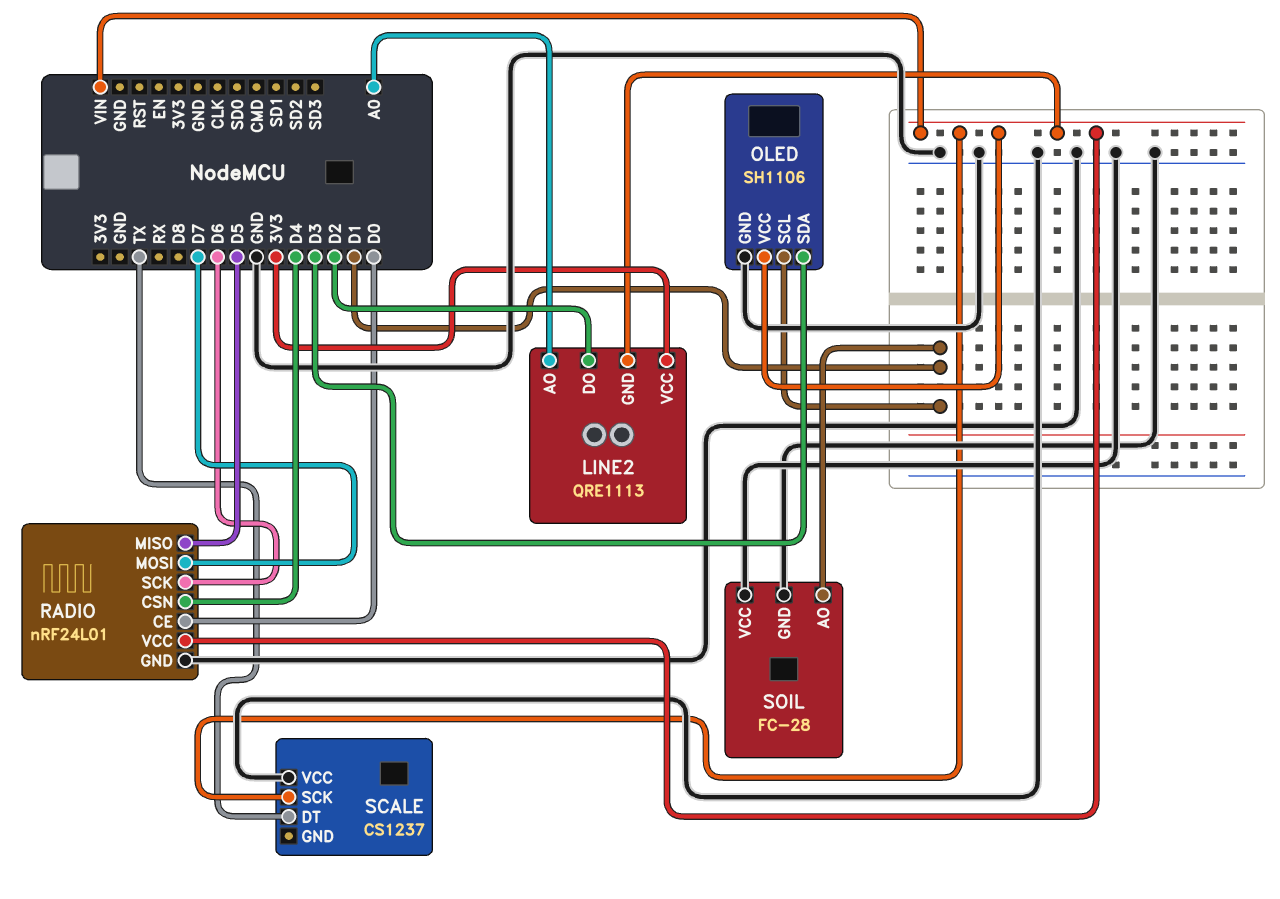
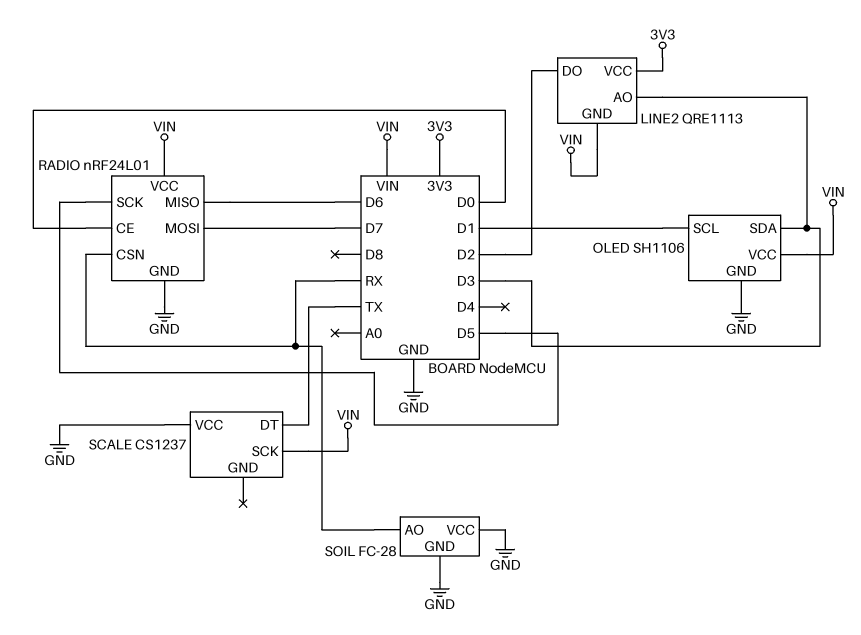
LINE2 pin AO: A0 -> D3
RADIO pin CSN: D4 -> RX
RADIO pin MISO: D5 -> D6
RADIO pin SCK: D6 -> D5
SOIL pin AO: D1 -> RX

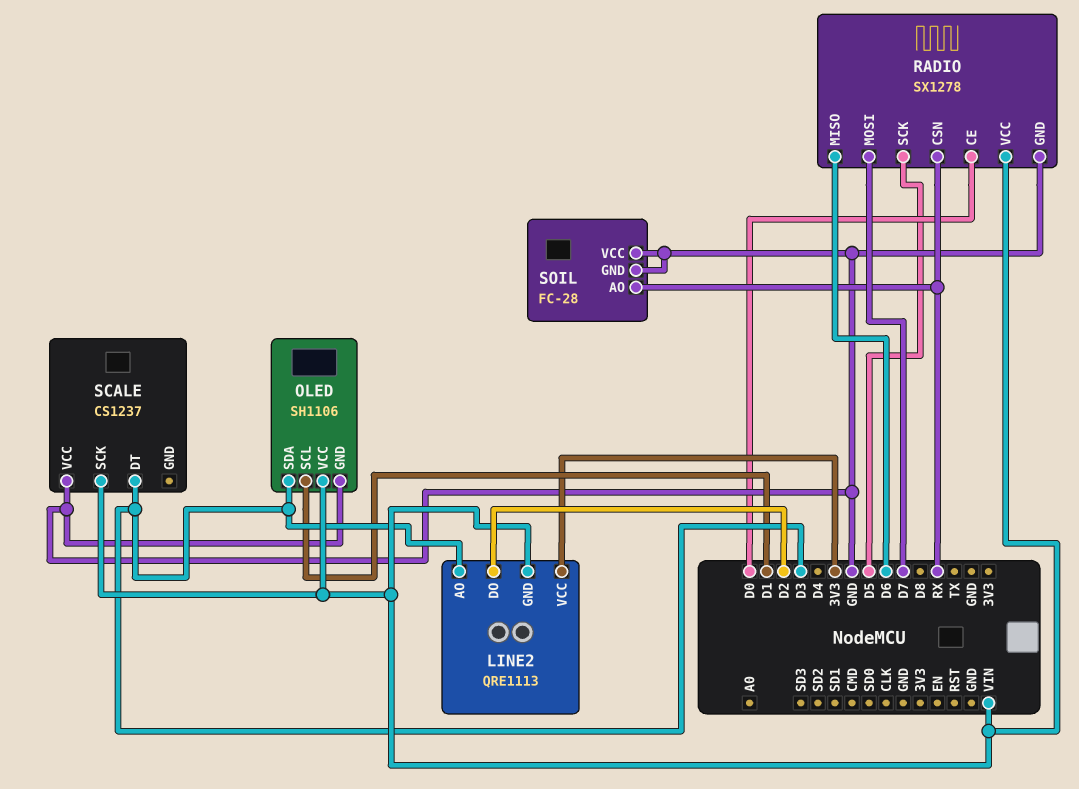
RADIO: nRF24L01 -> SX1278
SCALE pin DT: TX -> D3

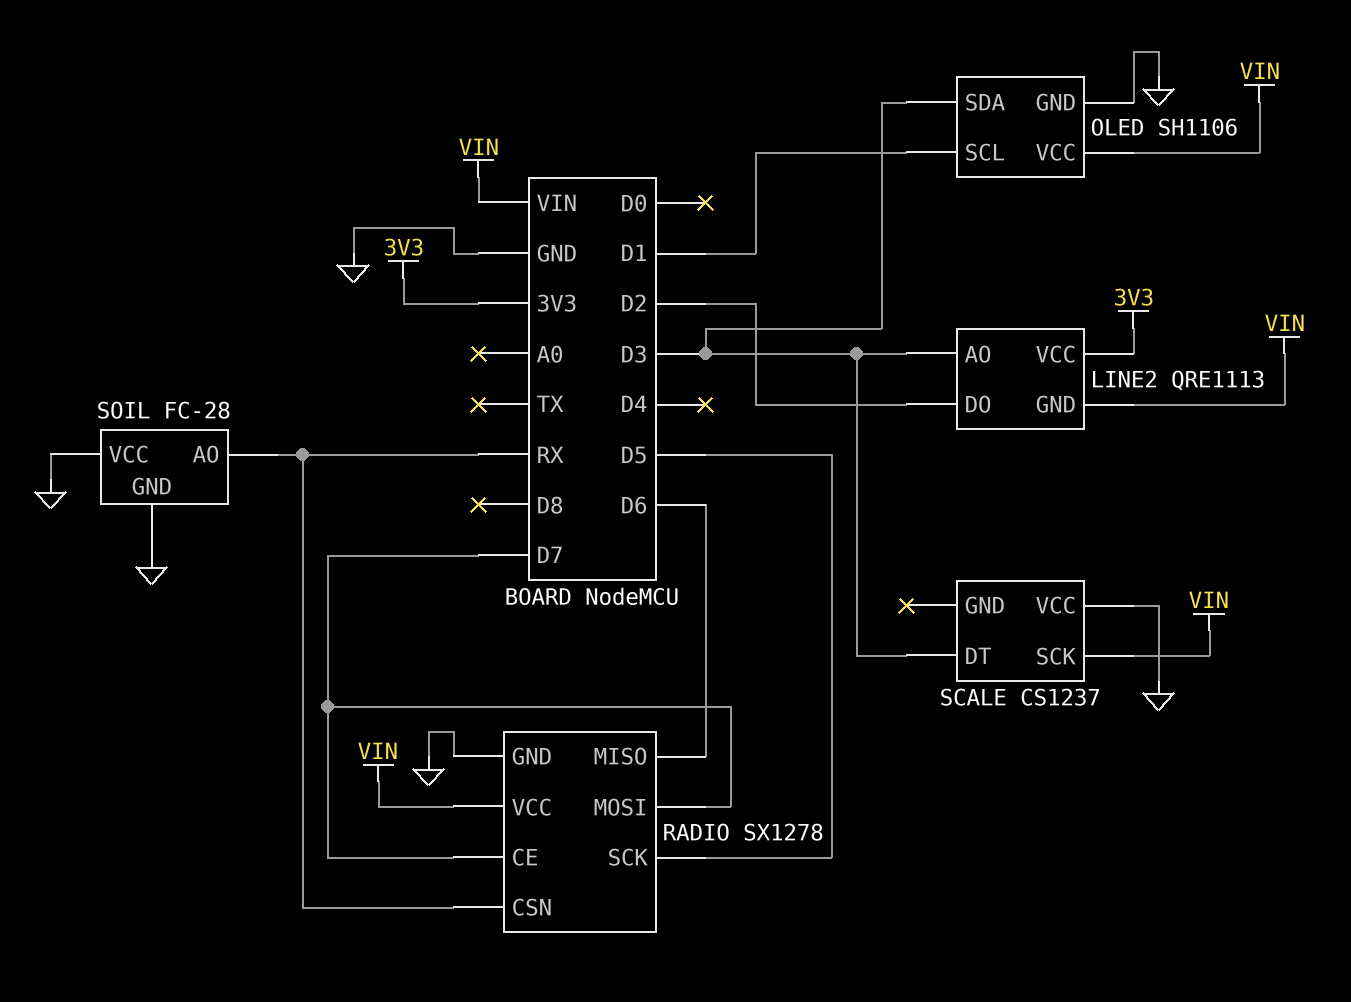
RADIO pin CE: D0 -> D7

